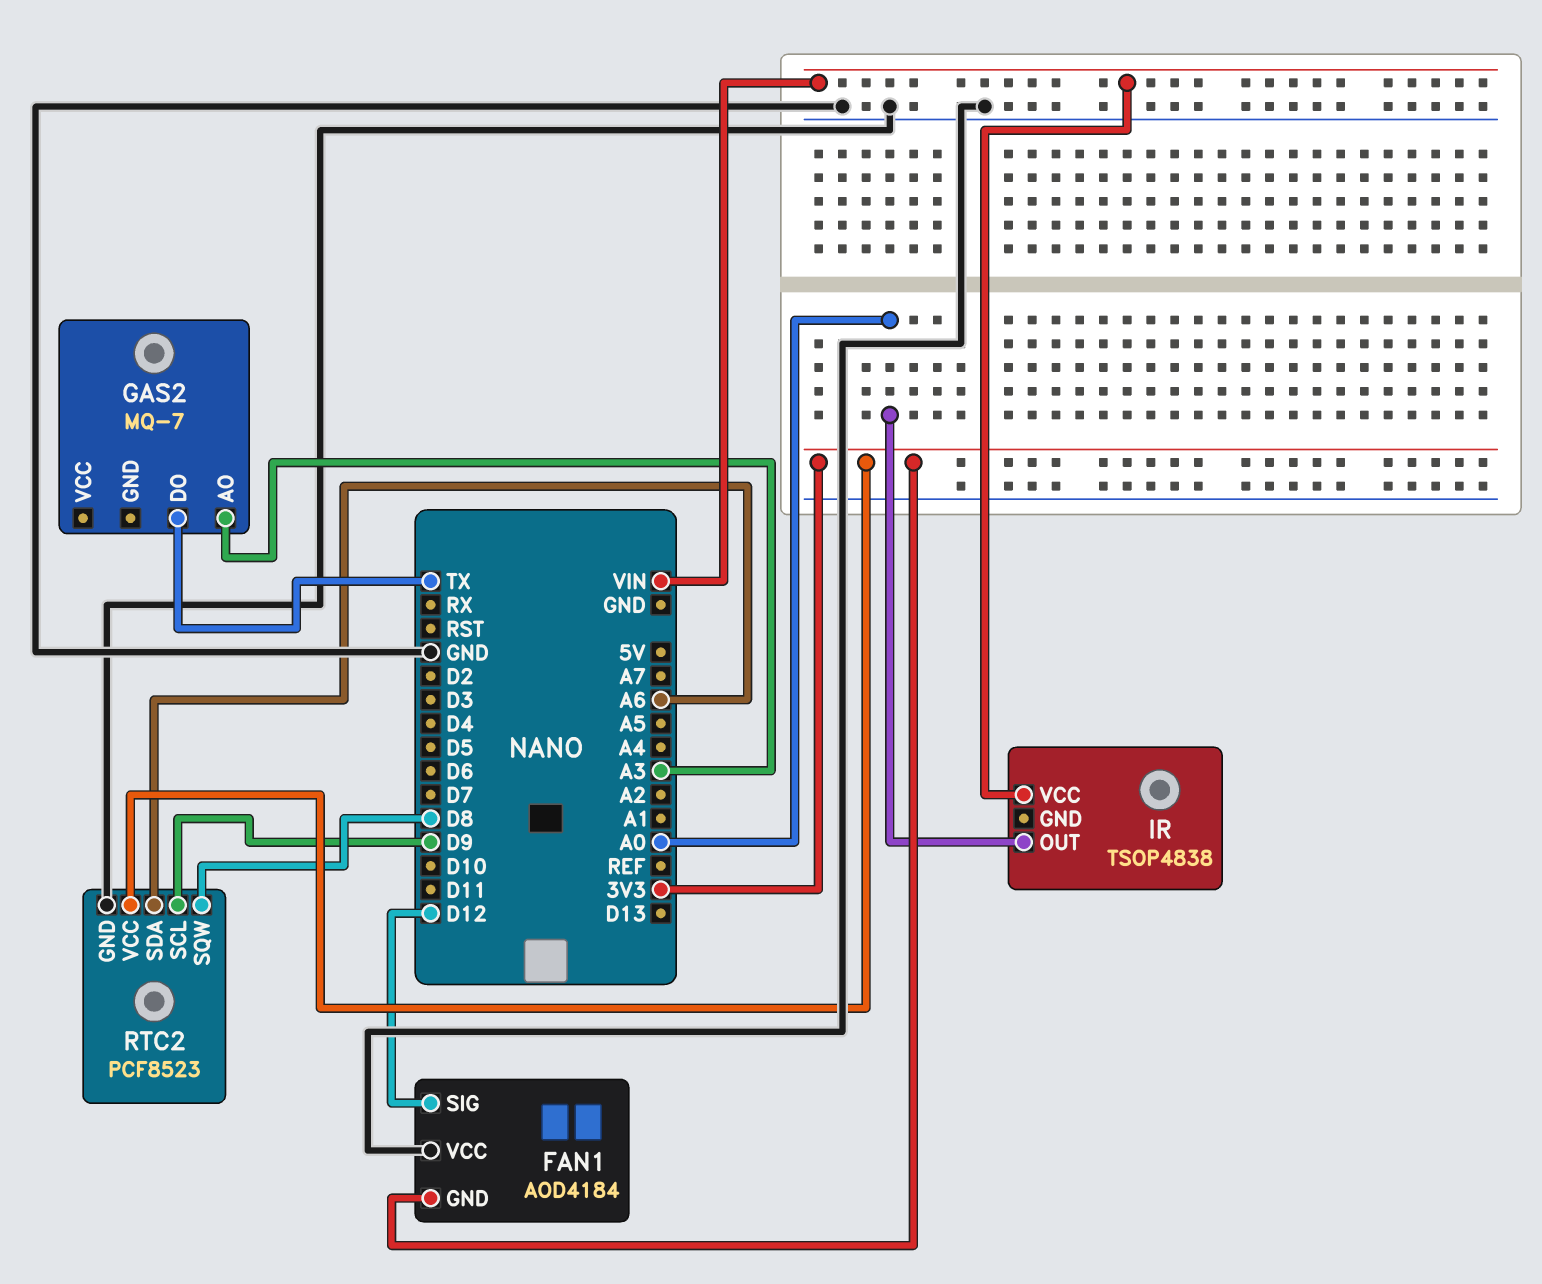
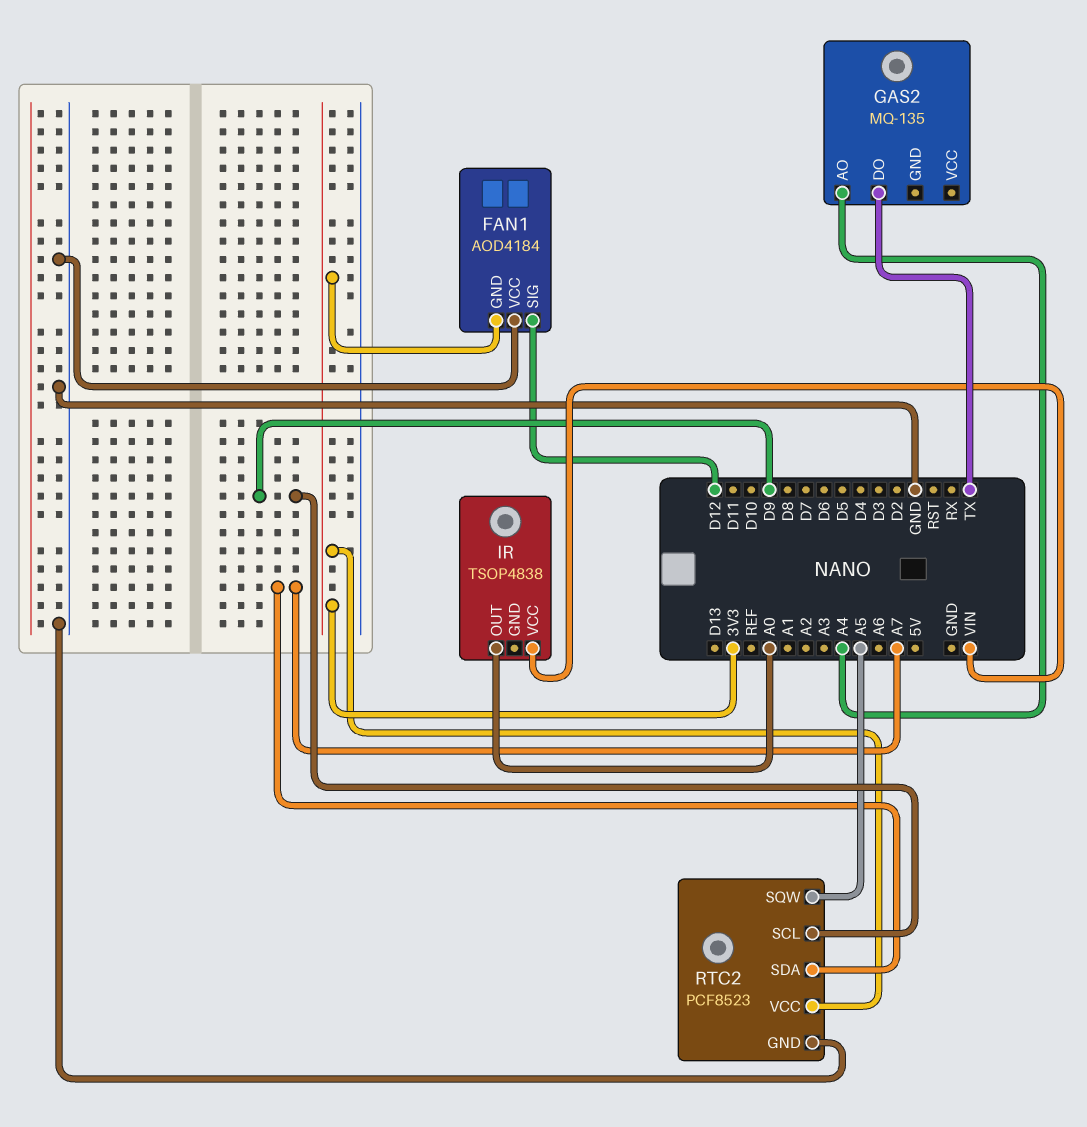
GAS2: MQ-7 -> MQ-135
GAS2 pin AO: A3 -> A4
RTC2 pin SDA: A6 -> A7
RTC2 pin SQW: D8 -> A5

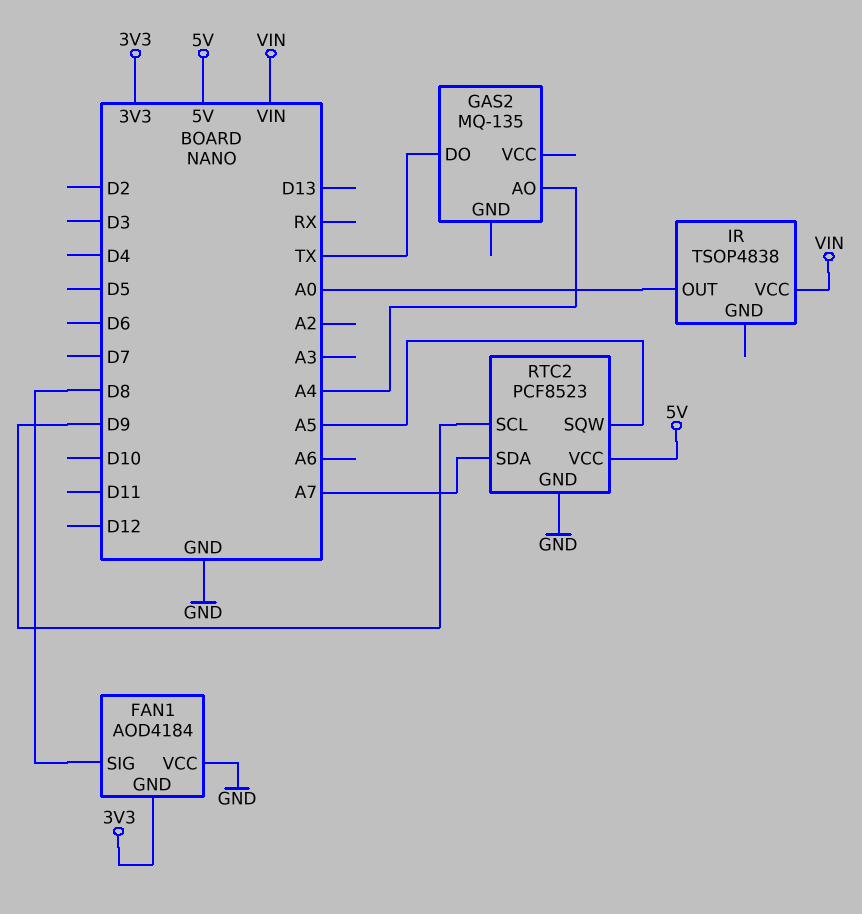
FAN1 pin SIG: D12 -> D8
RTC2 pin VCC: 3V3 -> 5V

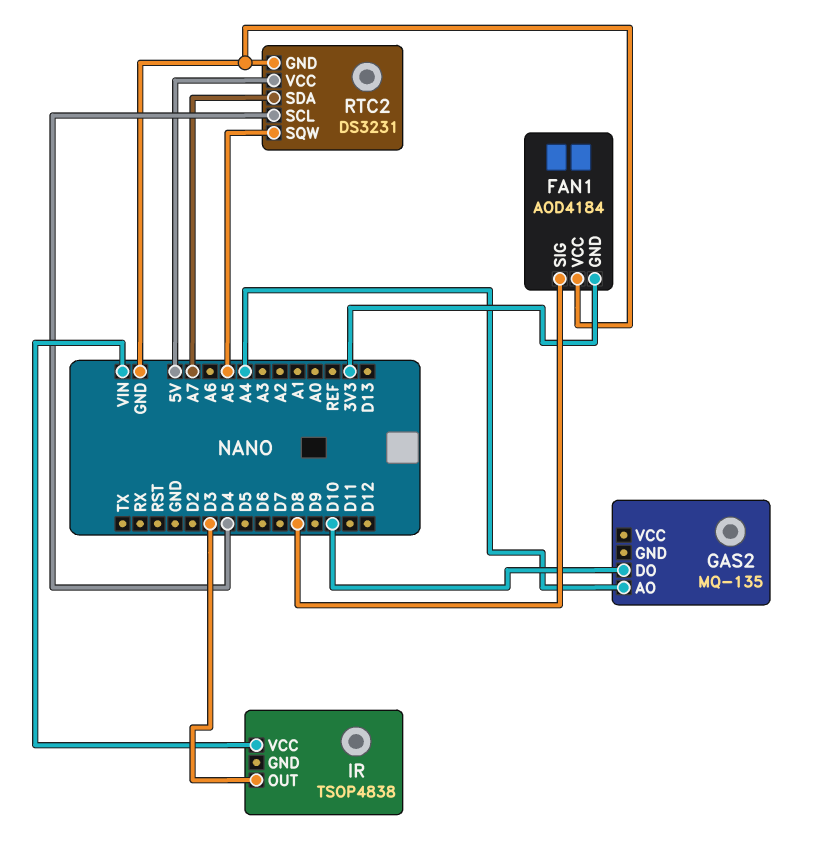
GAS2 pin DO: TX -> D10
IR pin OUT: A0 -> D3
RTC2: PCF8523 -> DS3231
RTC2 pin SCL: D9 -> D4

